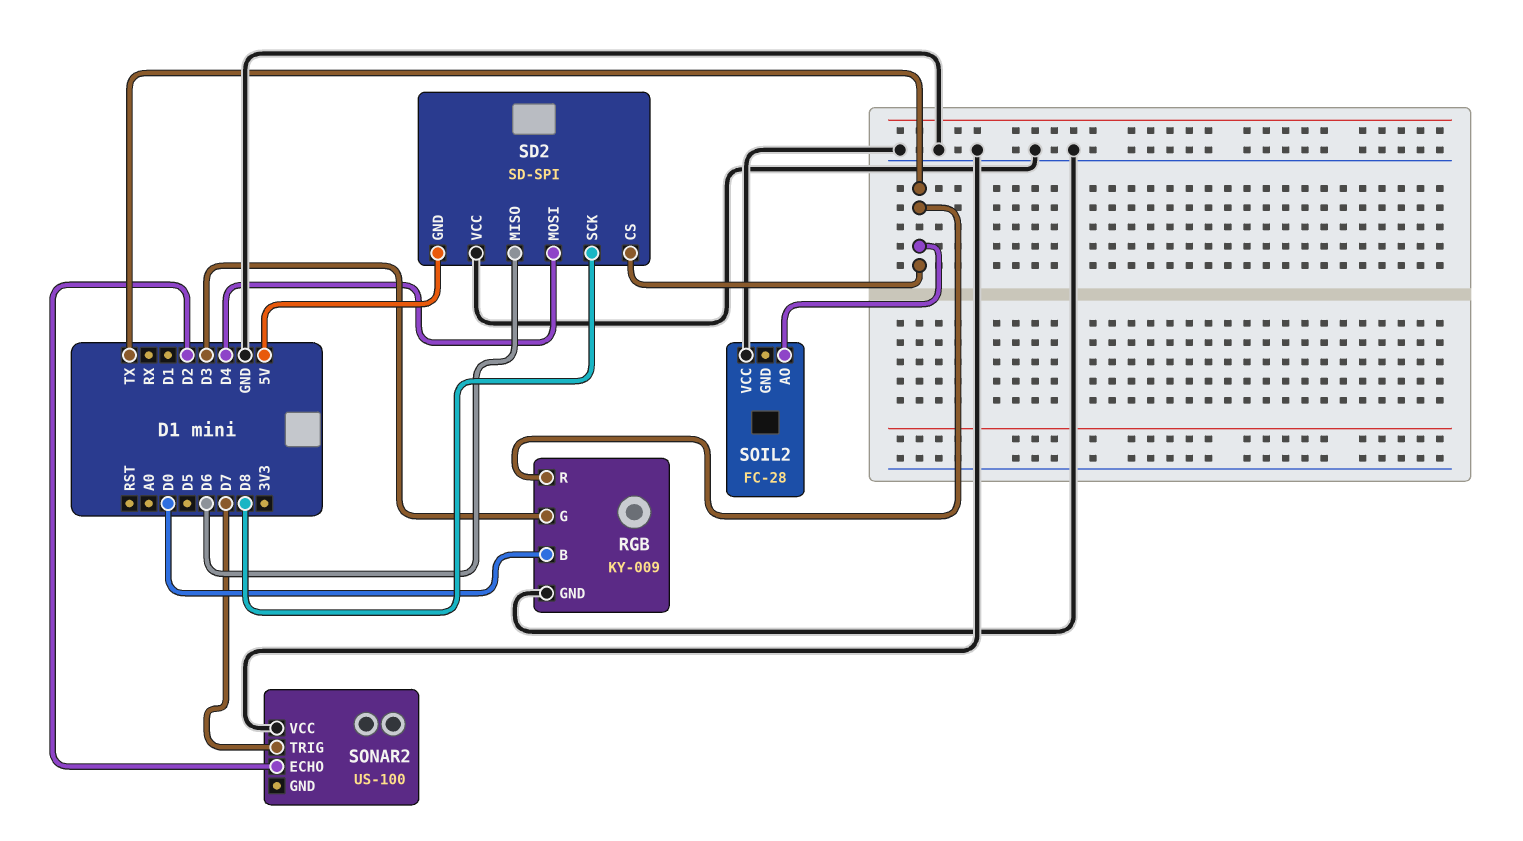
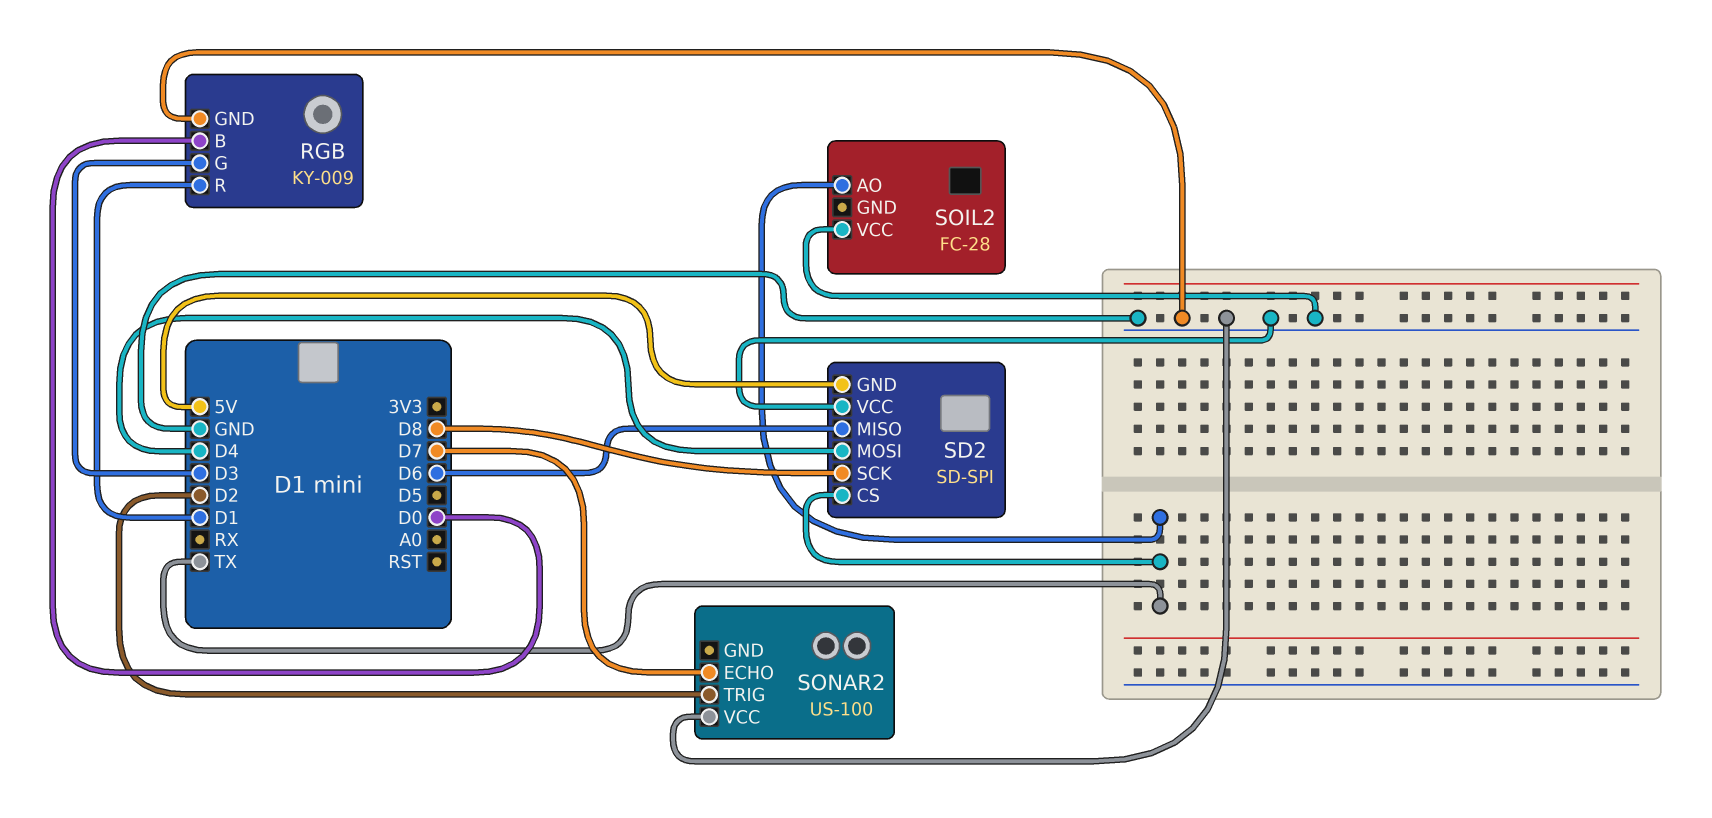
RGB pin R: TX -> D1
SONAR2 pin ECHO: D2 -> D7
SONAR2 pin TRIG: D7 -> D2

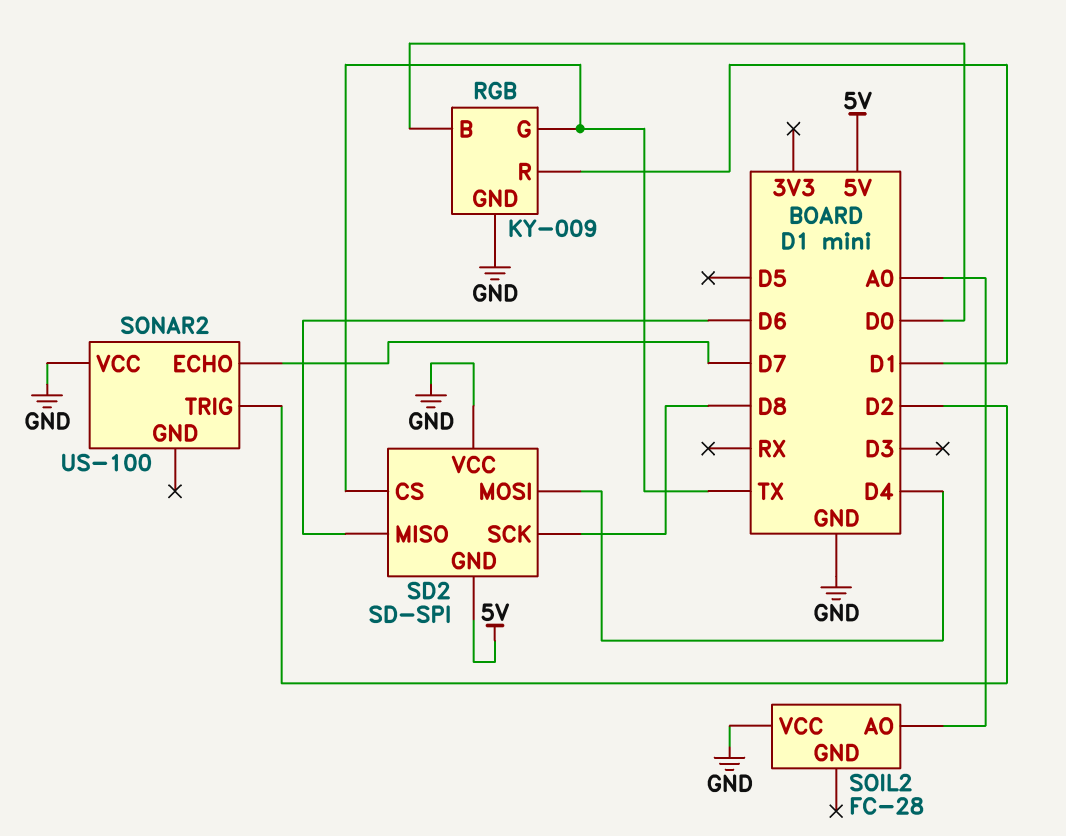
RGB pin G: D3 -> TX
SOIL2 pin AO: TX -> A0

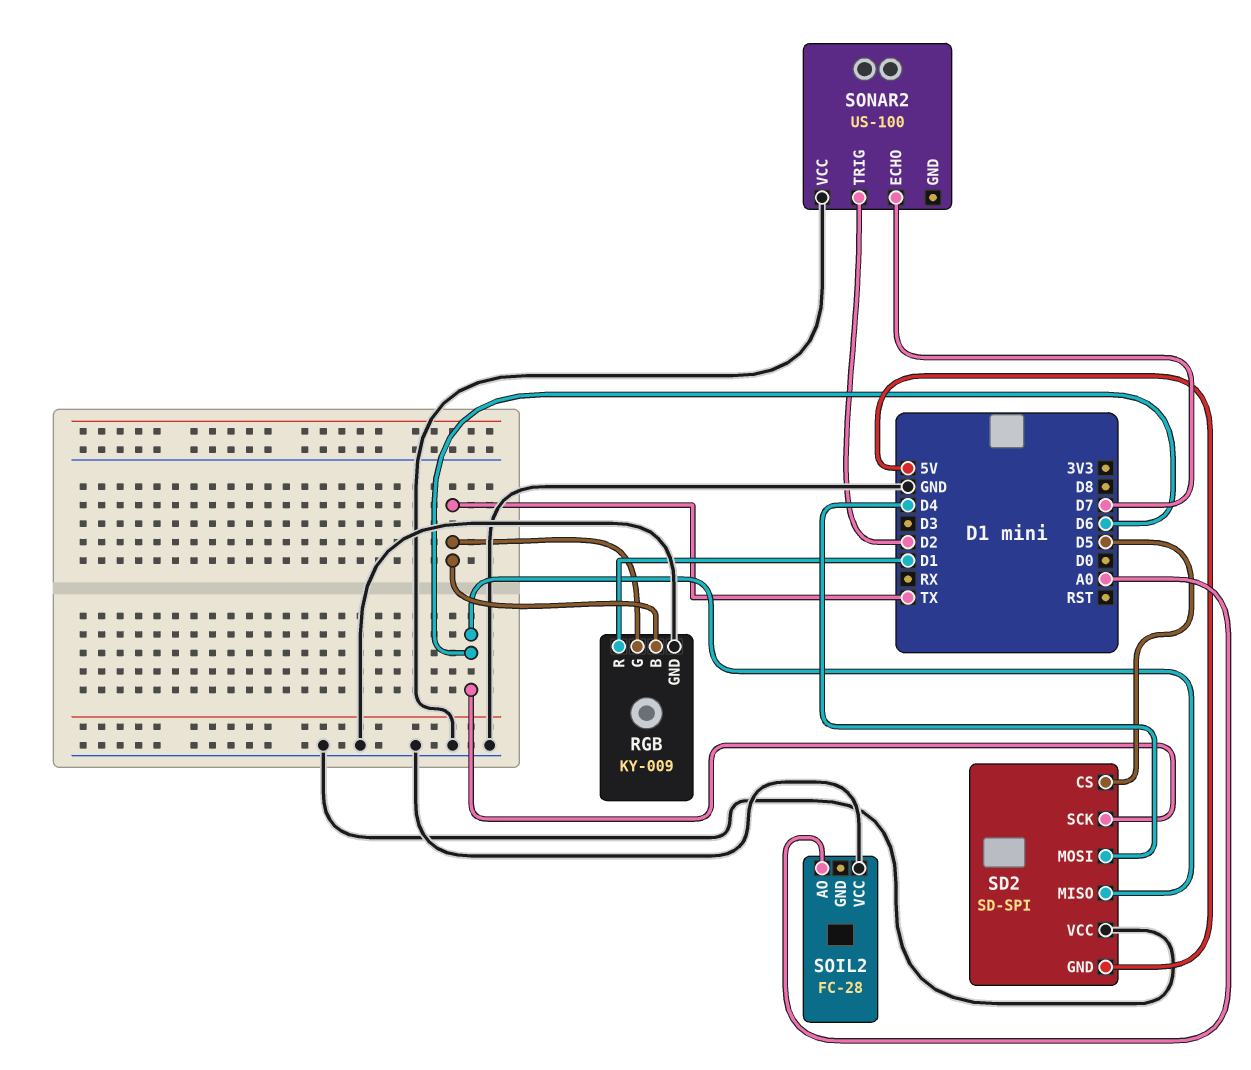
RGB pin B: D0 -> TX
SD2 pin CS: TX -> D5
SD2 pin SCK: D8 -> D6

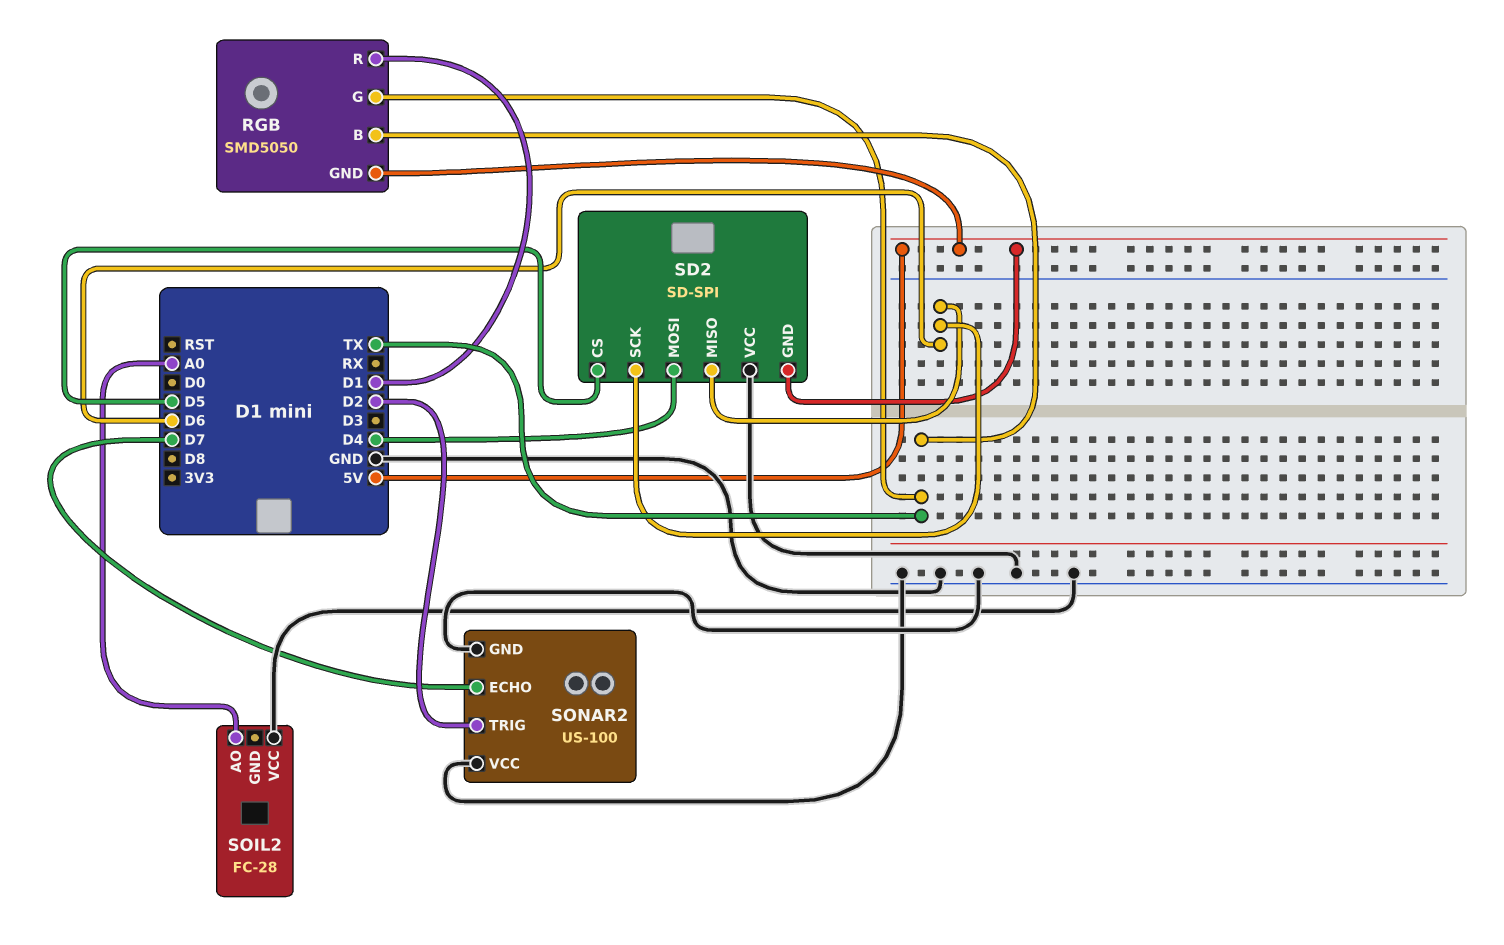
RGB: KY-009 -> SMD5050
RGB pin GND: GND -> 5V
SONAR2 pin GND: none -> GND

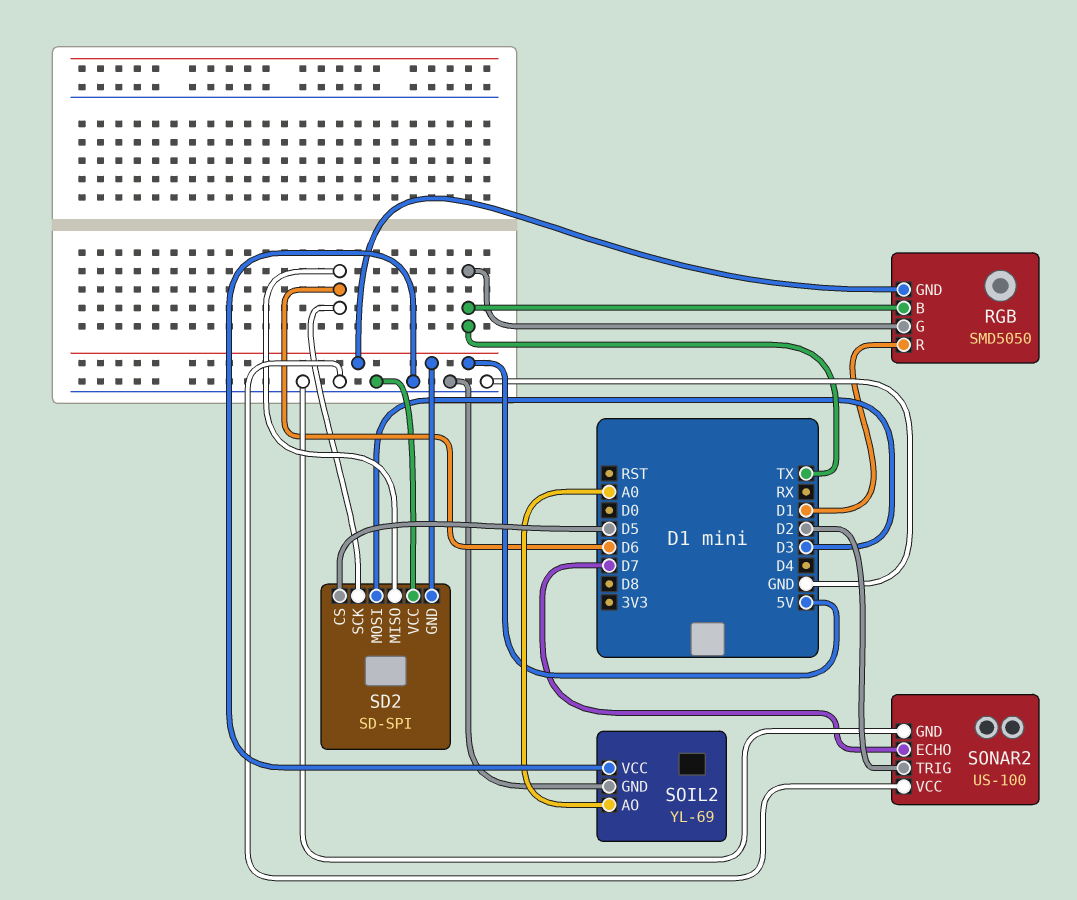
SD2 pin MOSI: D4 -> D3
SOIL2: FC-28 -> YL-69
SOIL2 pin GND: none -> GND

